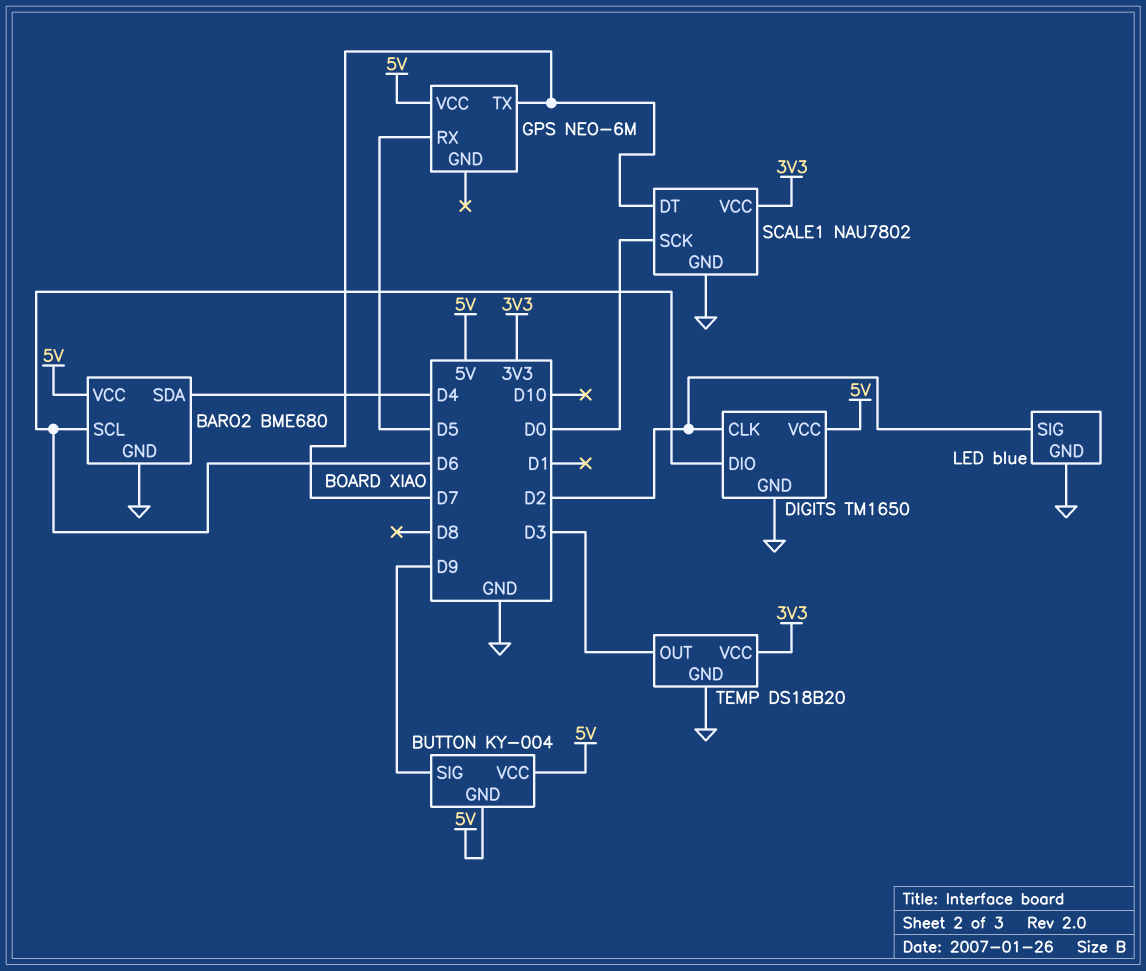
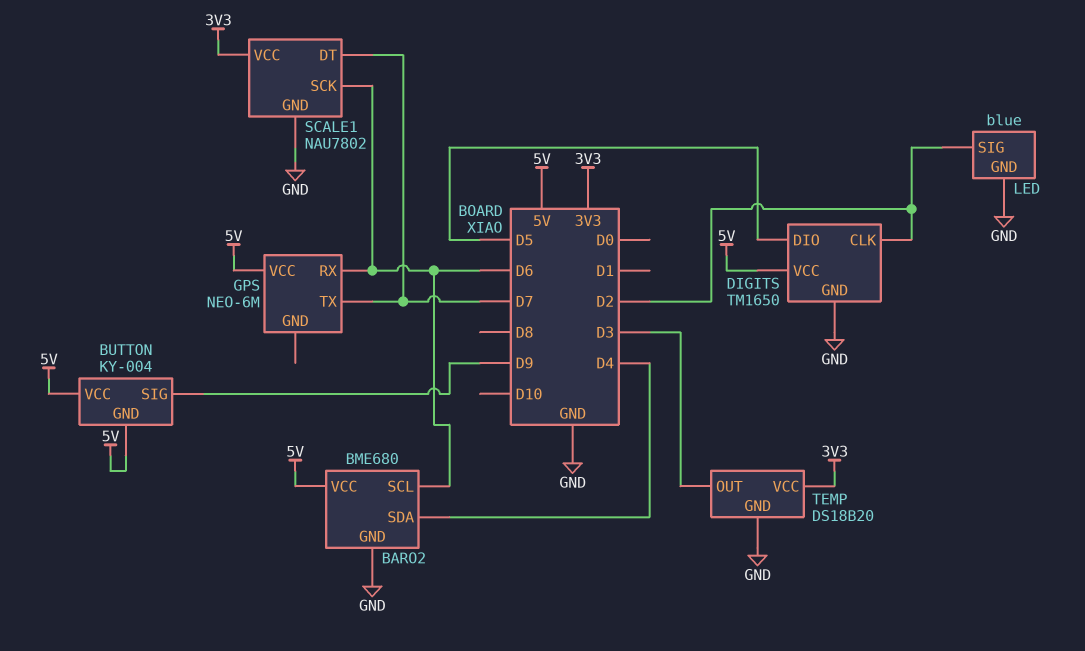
DIGITS pin DIO: D6 -> D5
GPS pin RX: D5 -> D6
SCALE1 pin SCK: D0 -> D6

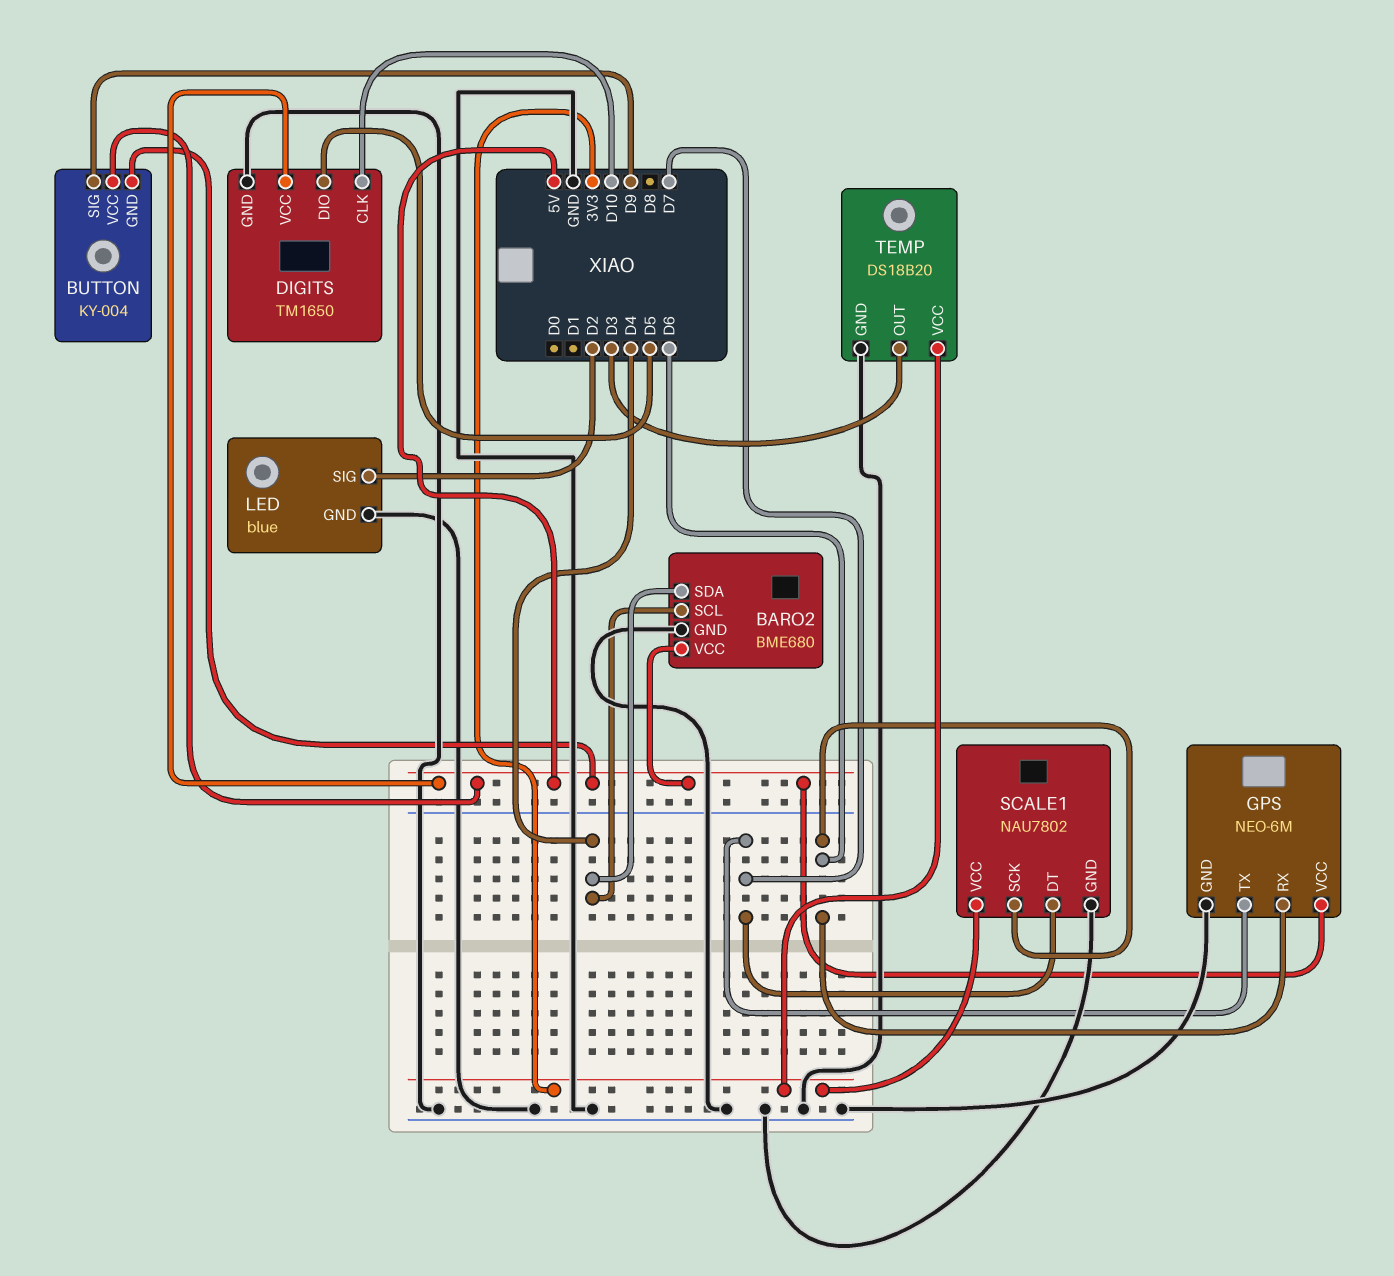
BARO2 pin SCL: D6 -> D4
DIGITS pin CLK: D2 -> D10
GPS pin GND: none -> GND

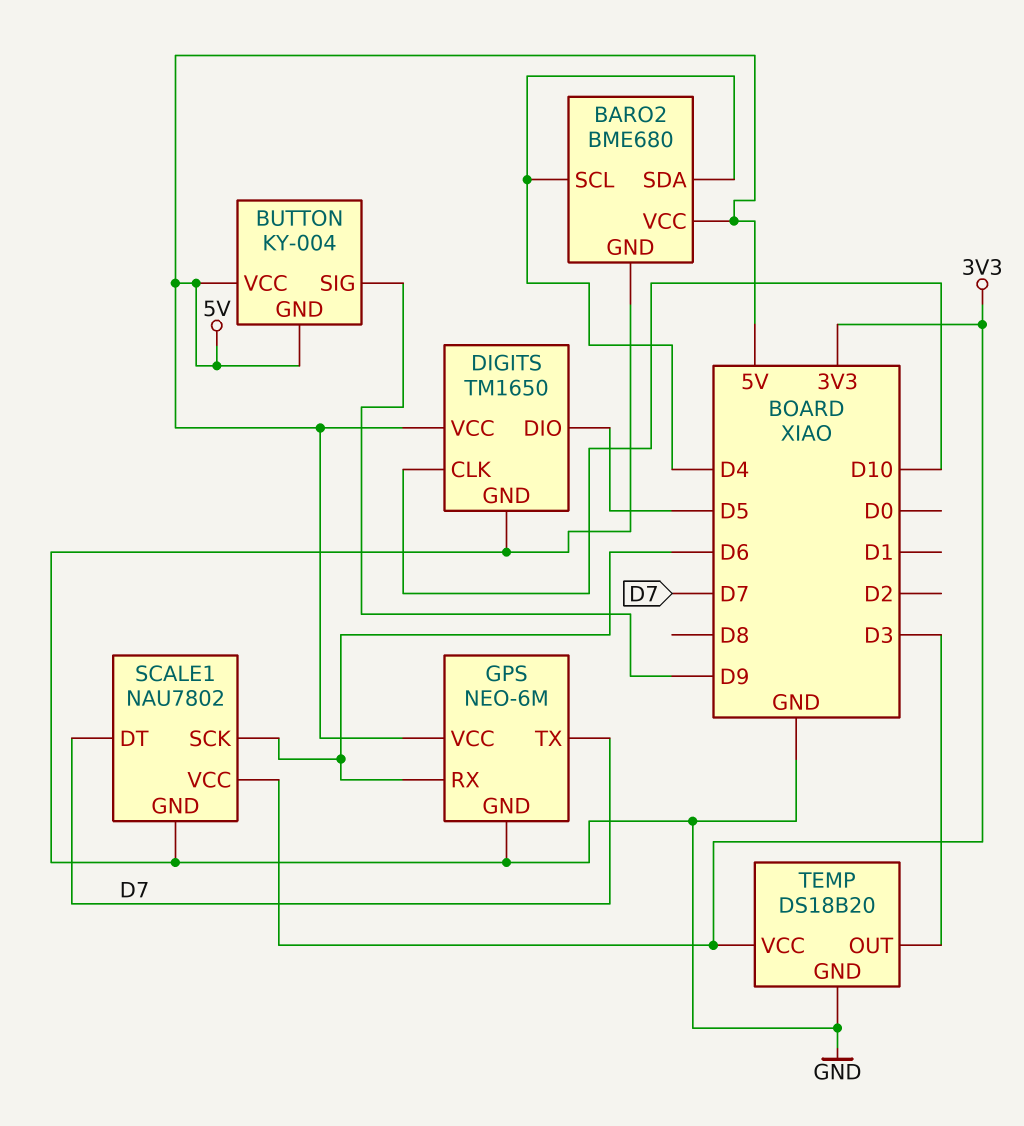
LED: blue -> none
LED pin GND: GND -> none
LED pin SIG: D2 -> none

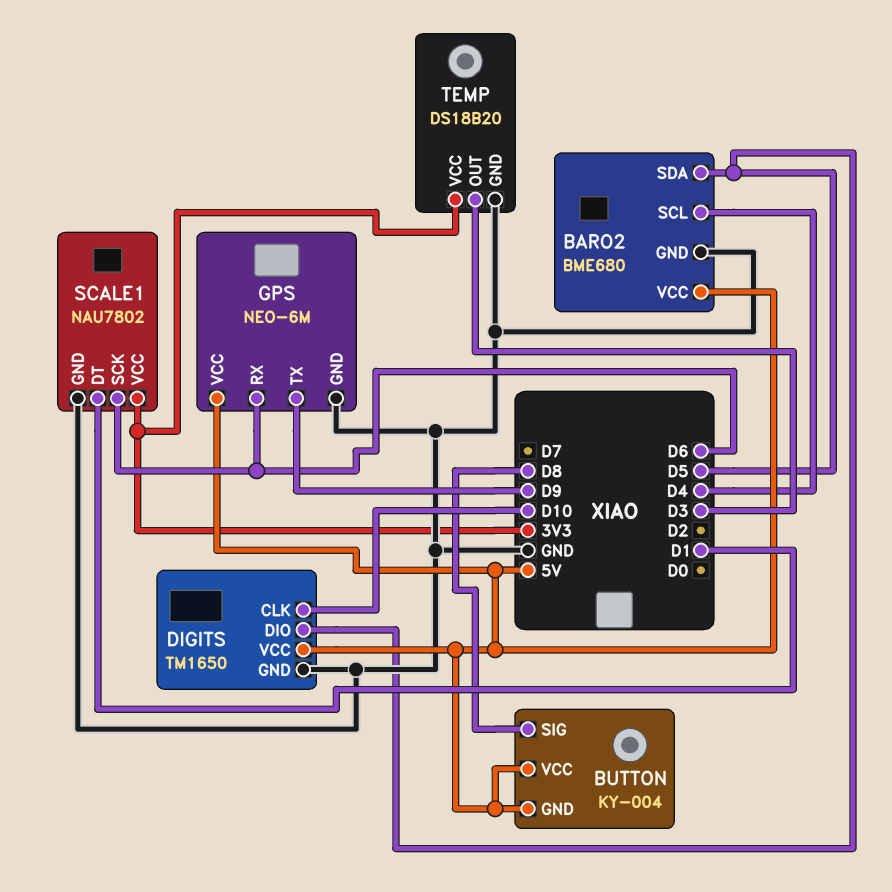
BARO2 pin SDA: D4 -> D5
BUTTON pin SIG: D9 -> D8
GPS pin TX: D7 -> D9
SCALE1 pin DT: D7 -> D1

